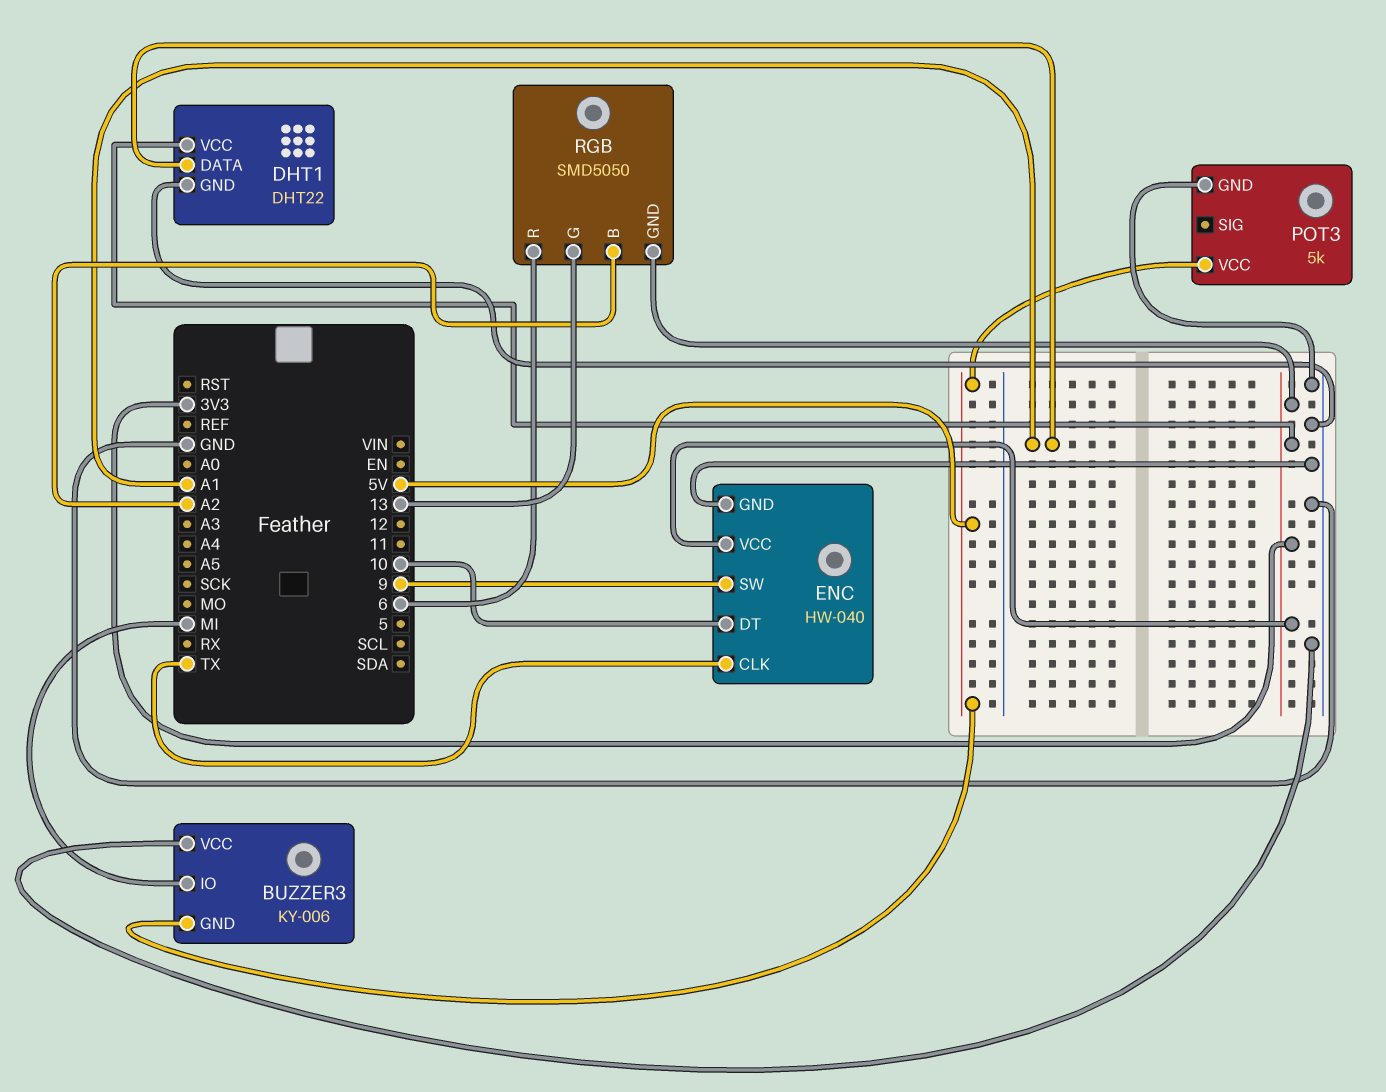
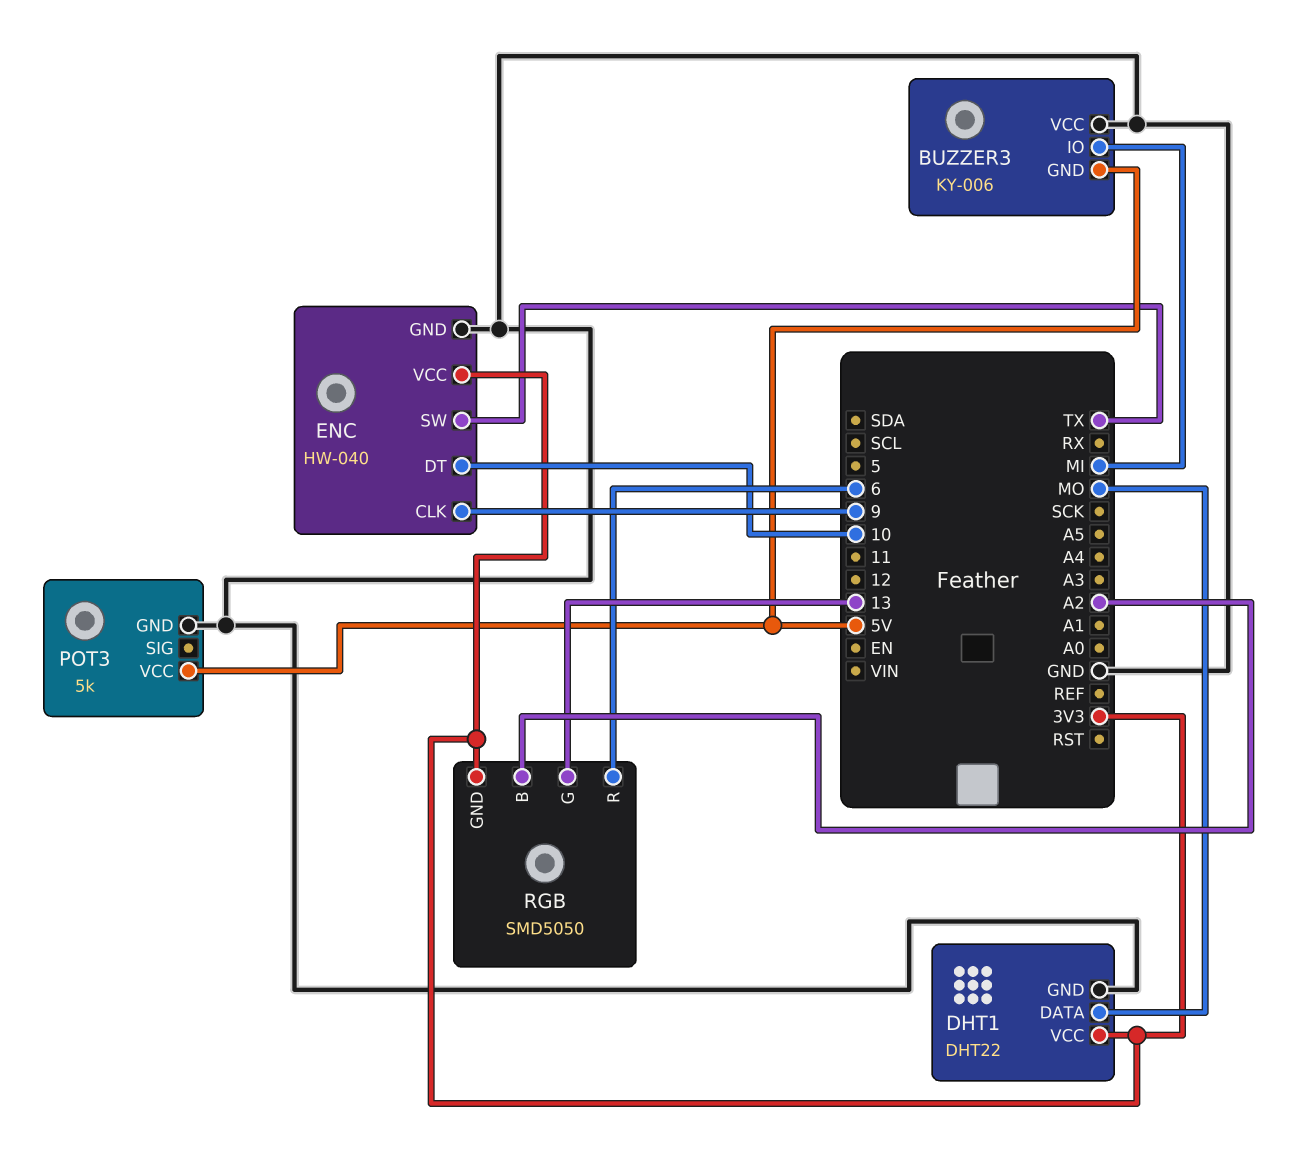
DHT1 pin DATA: A1 -> MO
ENC pin CLK: TX -> 9
ENC pin SW: 9 -> TX

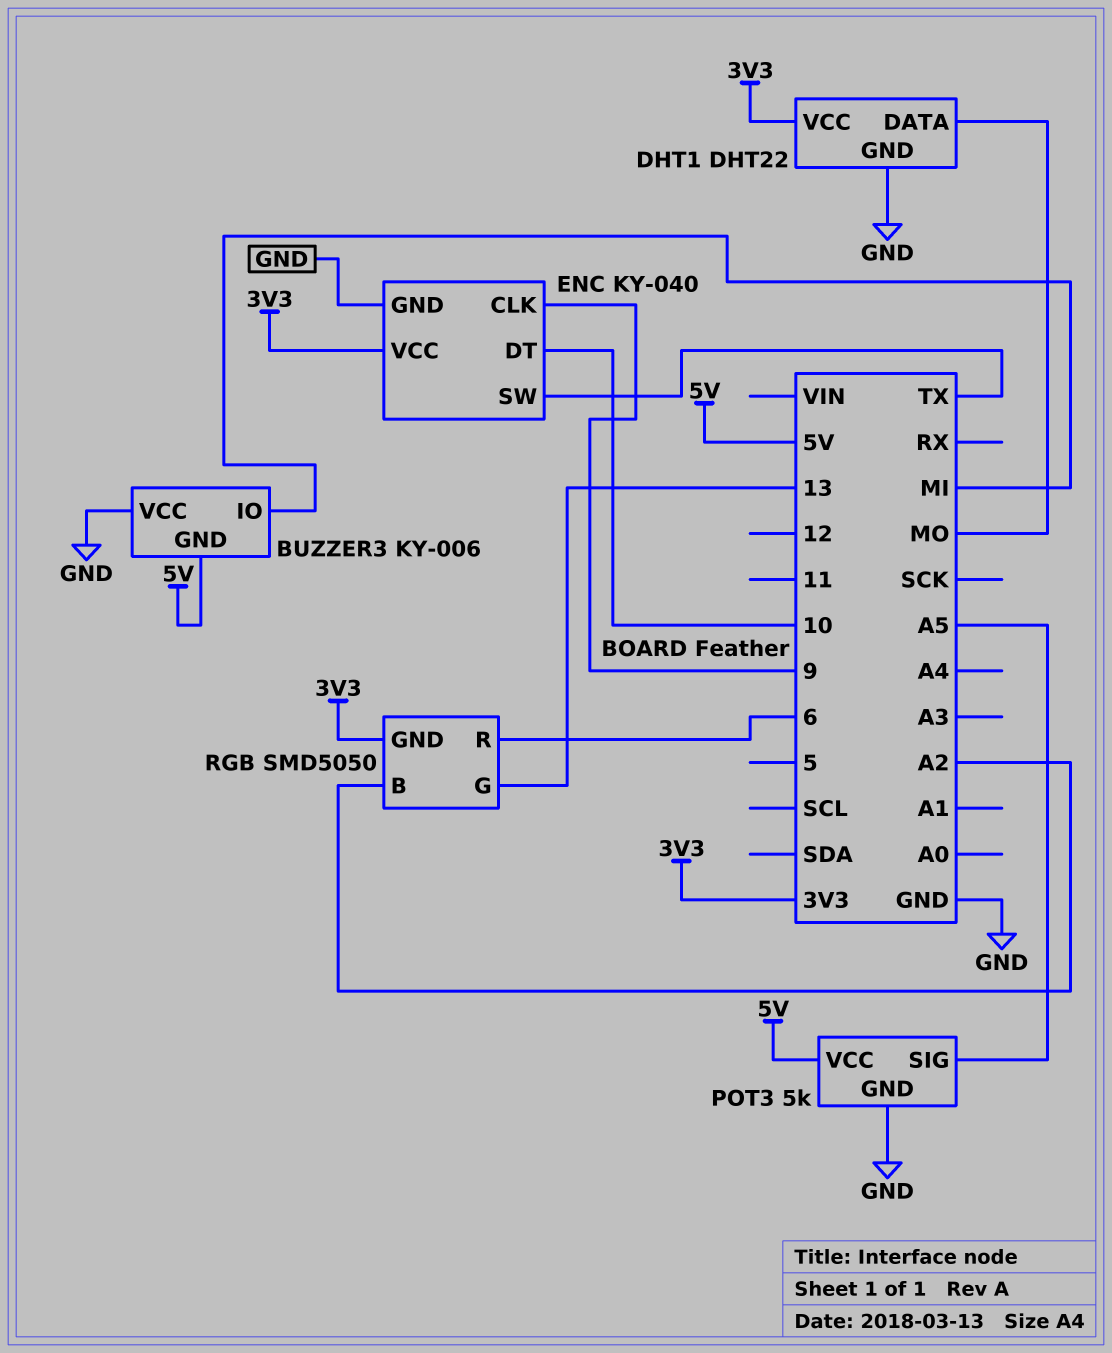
ENC: HW-040 -> KY-040
POT3 pin SIG: none -> A5

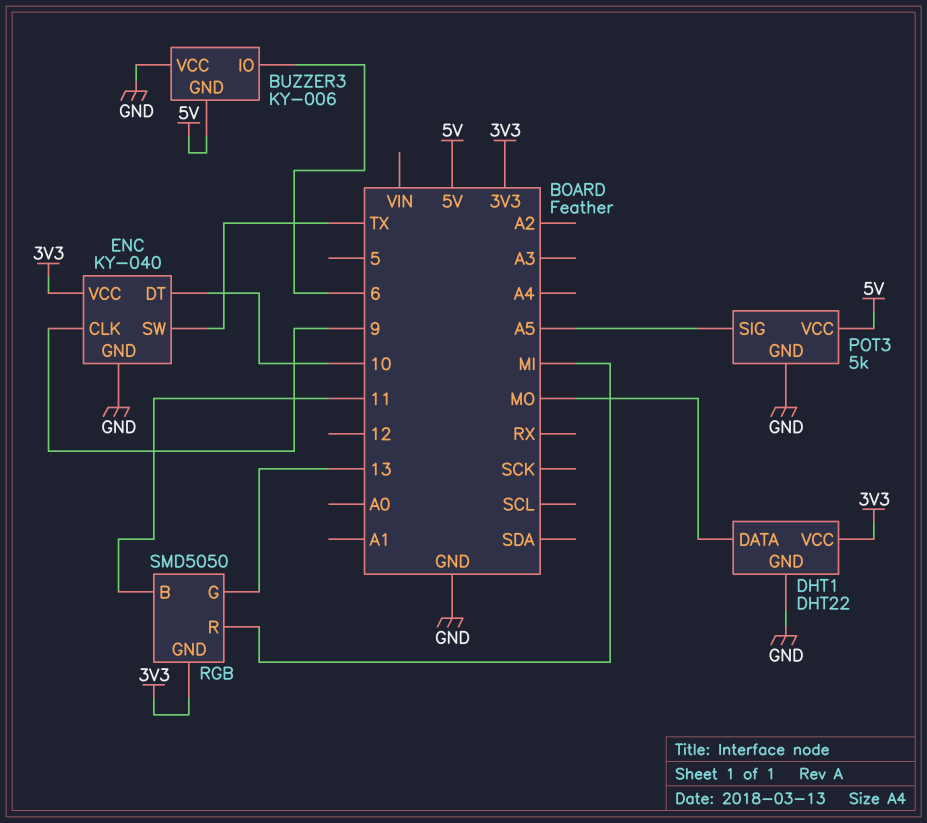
BUZZER3 pin IO: MI -> 6
RGB pin B: A2 -> 11
RGB pin R: 6 -> MI

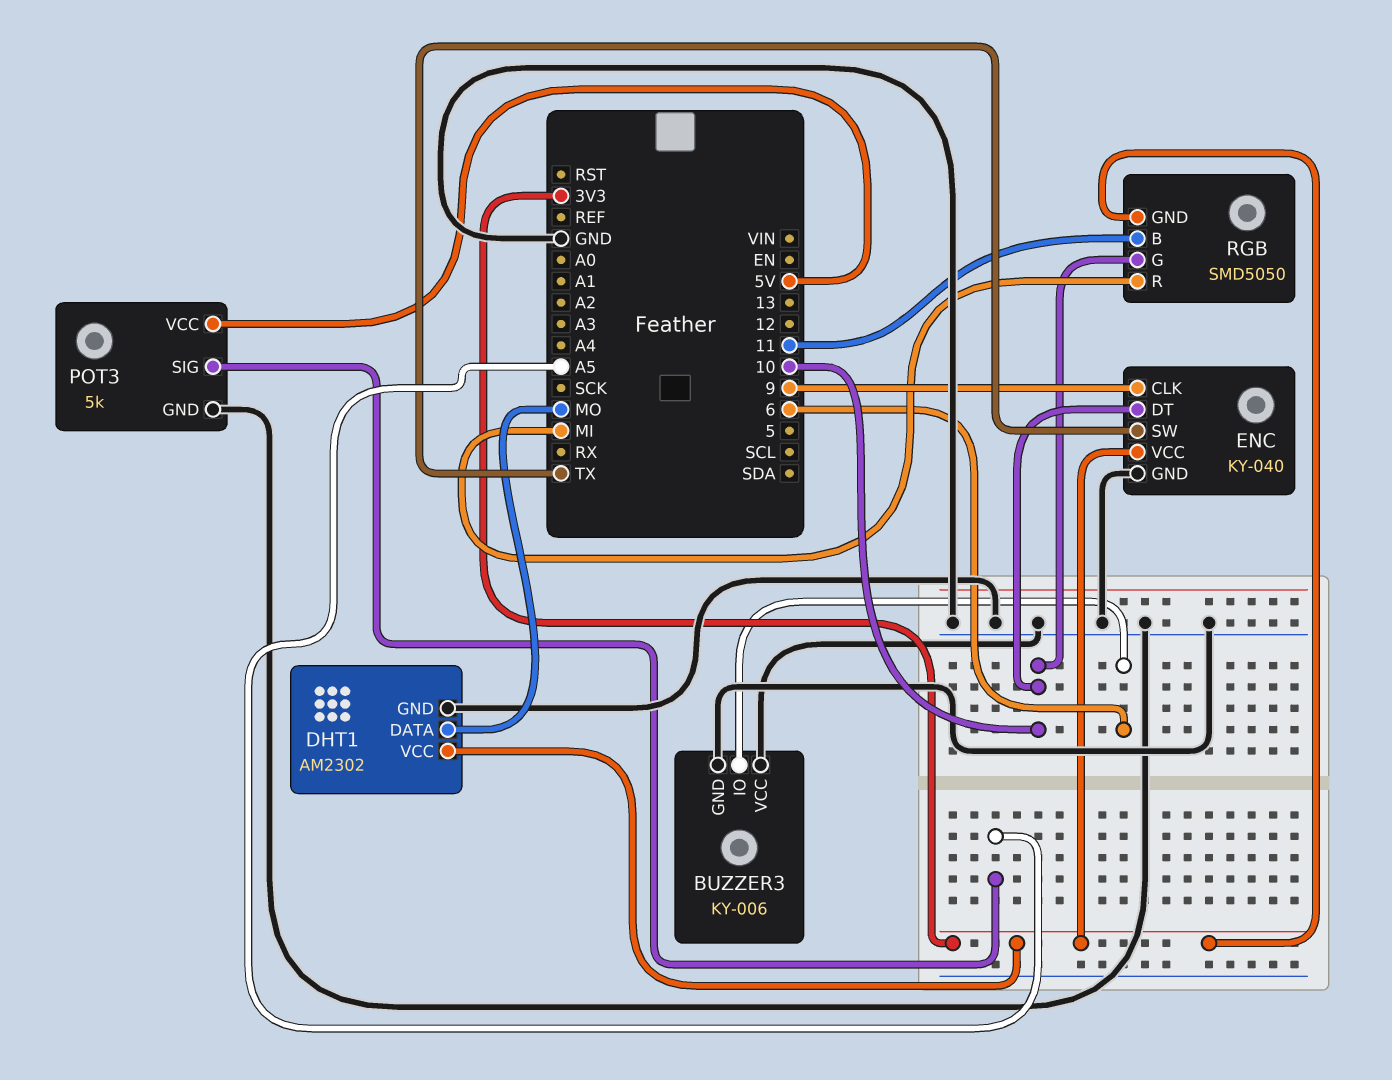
BUZZER3 pin GND: 5V -> GND
DHT1: DHT22 -> AM2302
RGB pin G: 13 -> 10

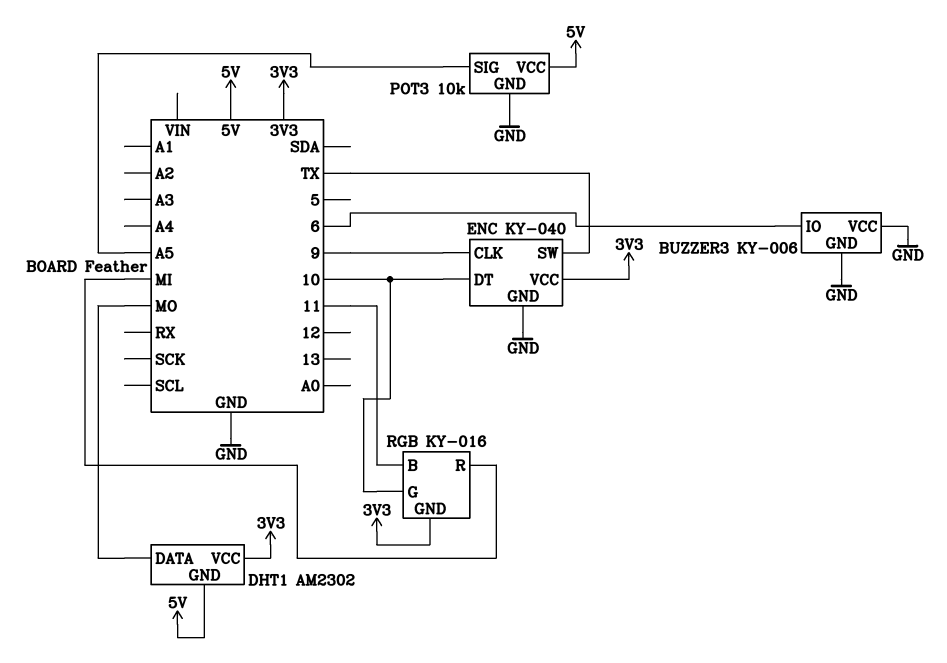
DHT1 pin GND: GND -> 5V
POT3: 5k -> 10k
RGB: SMD5050 -> KY-016

